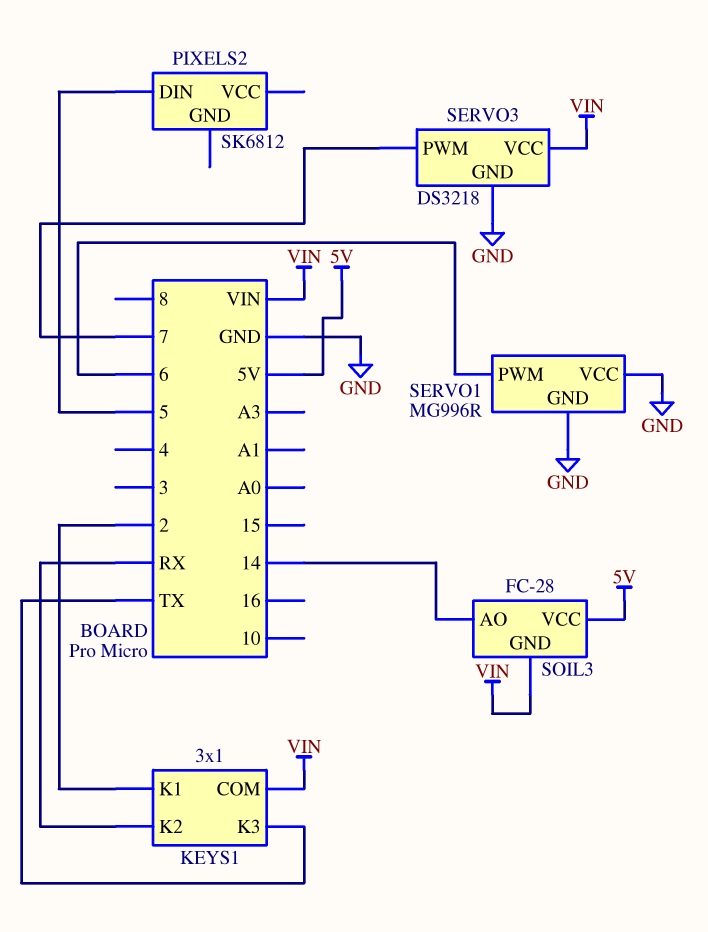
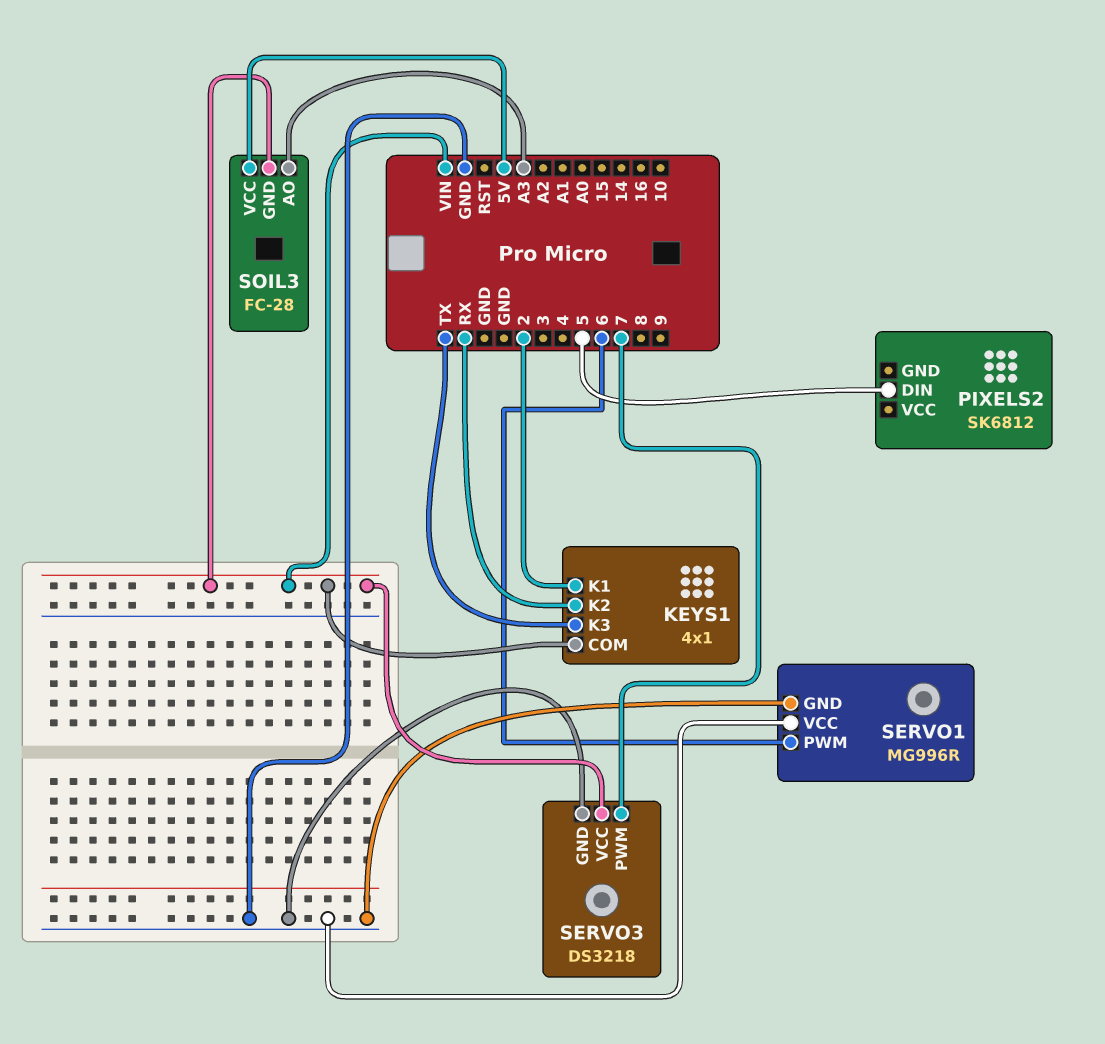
KEYS1: 3x1 -> 4x1
SOIL3 pin AO: 14 -> A3

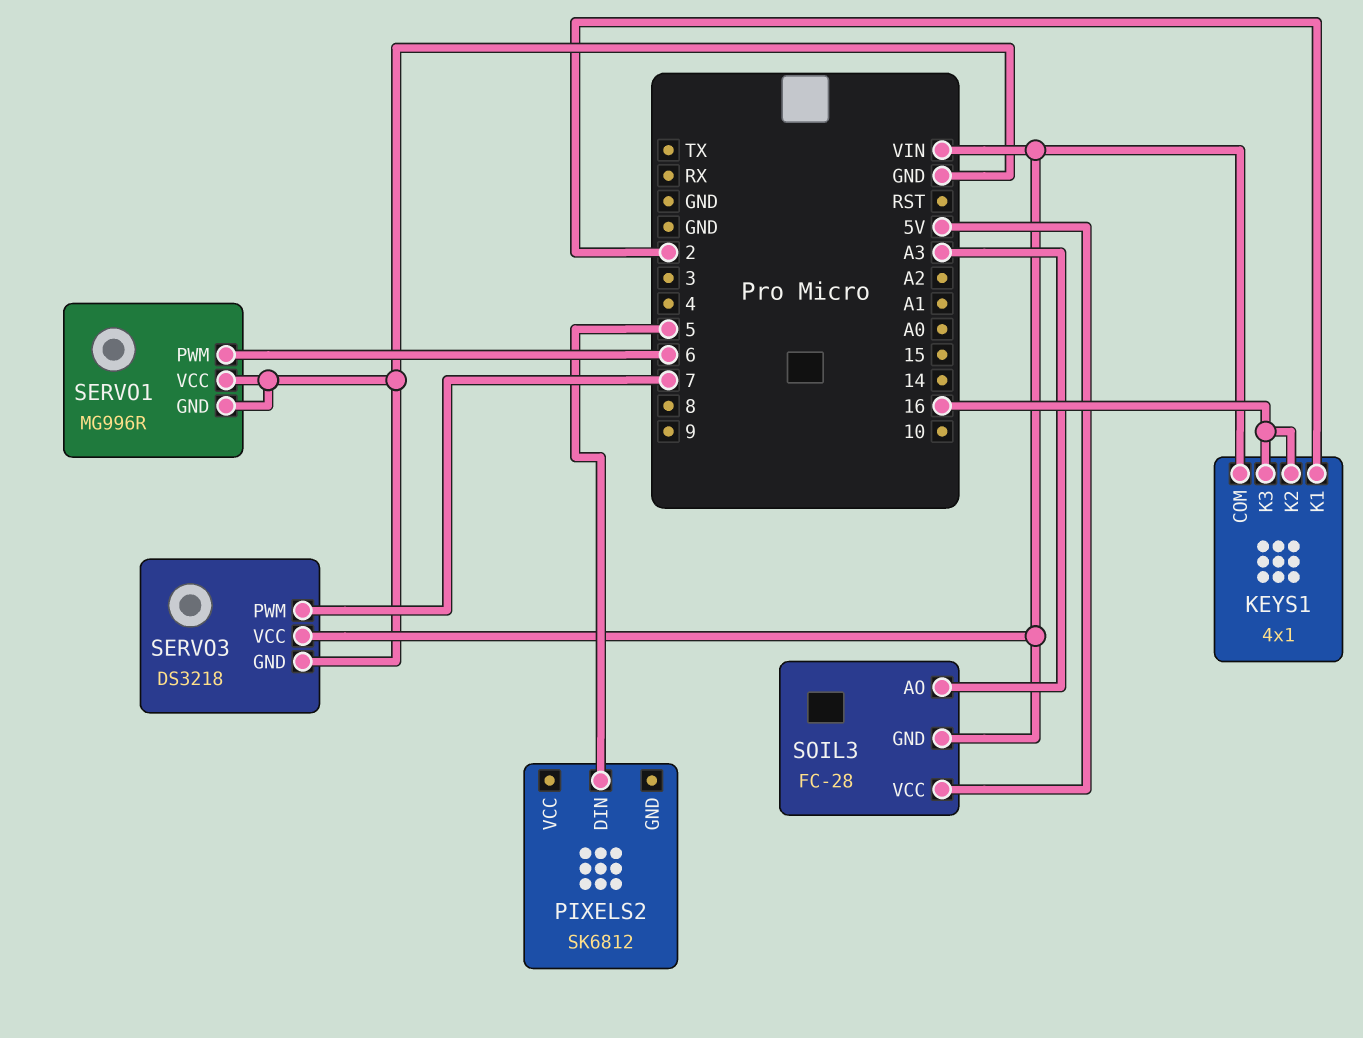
KEYS1 pin K2: RX -> 16
KEYS1 pin K3: TX -> 16

